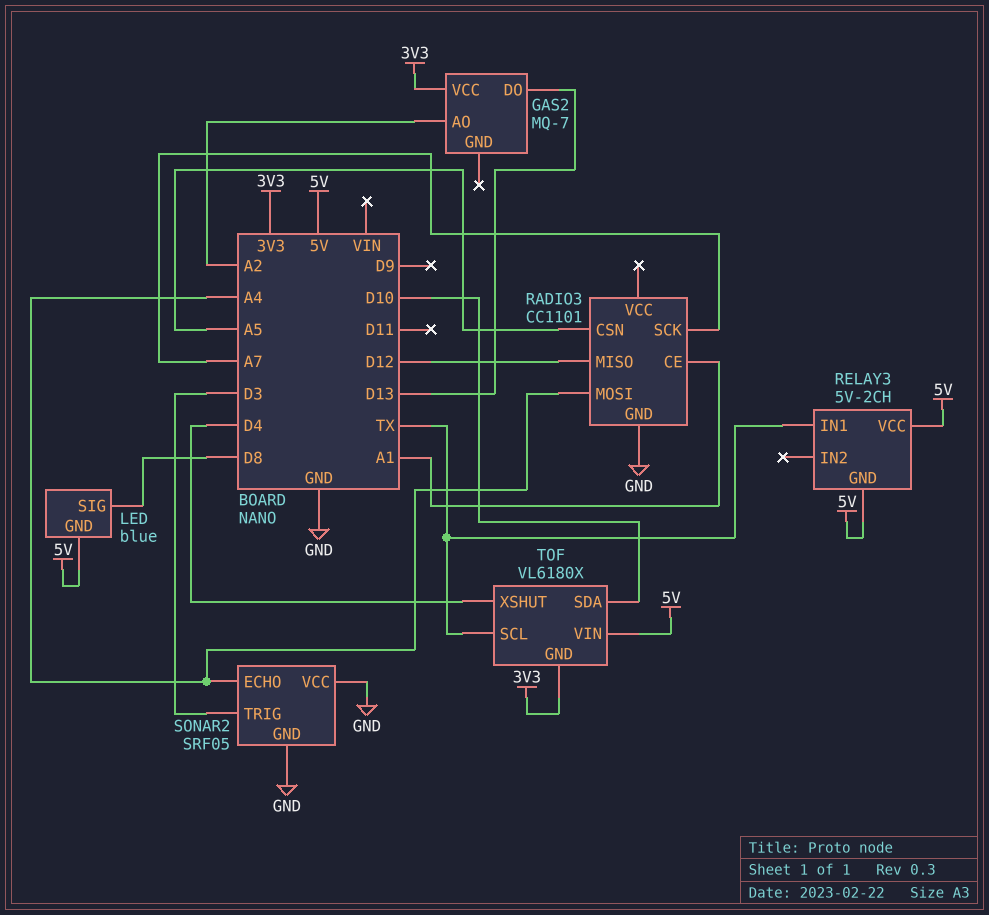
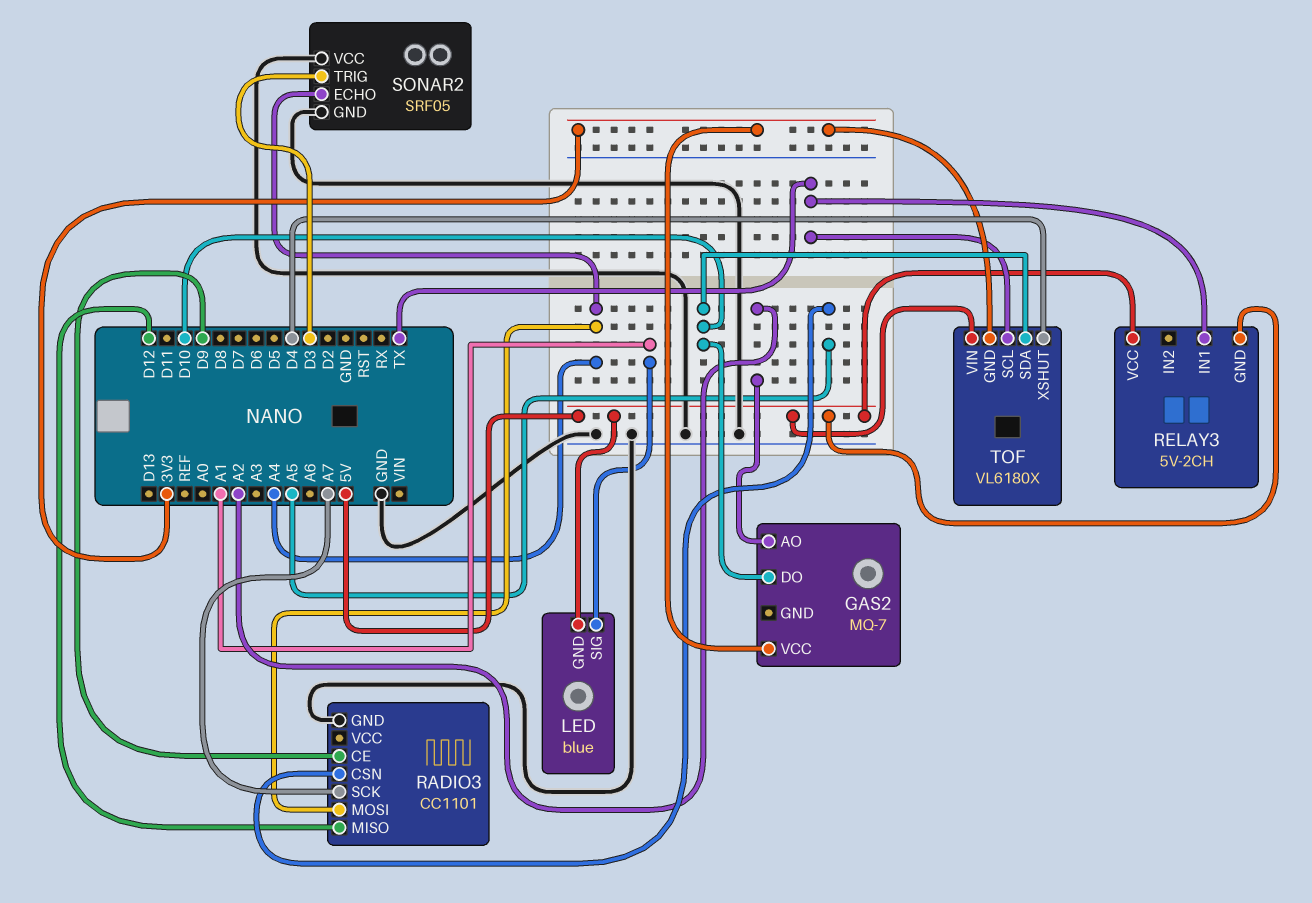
GAS2 pin DO: D13 -> D10
LED pin SIG: D8 -> A1
RADIO3 pin CE: A1 -> D9

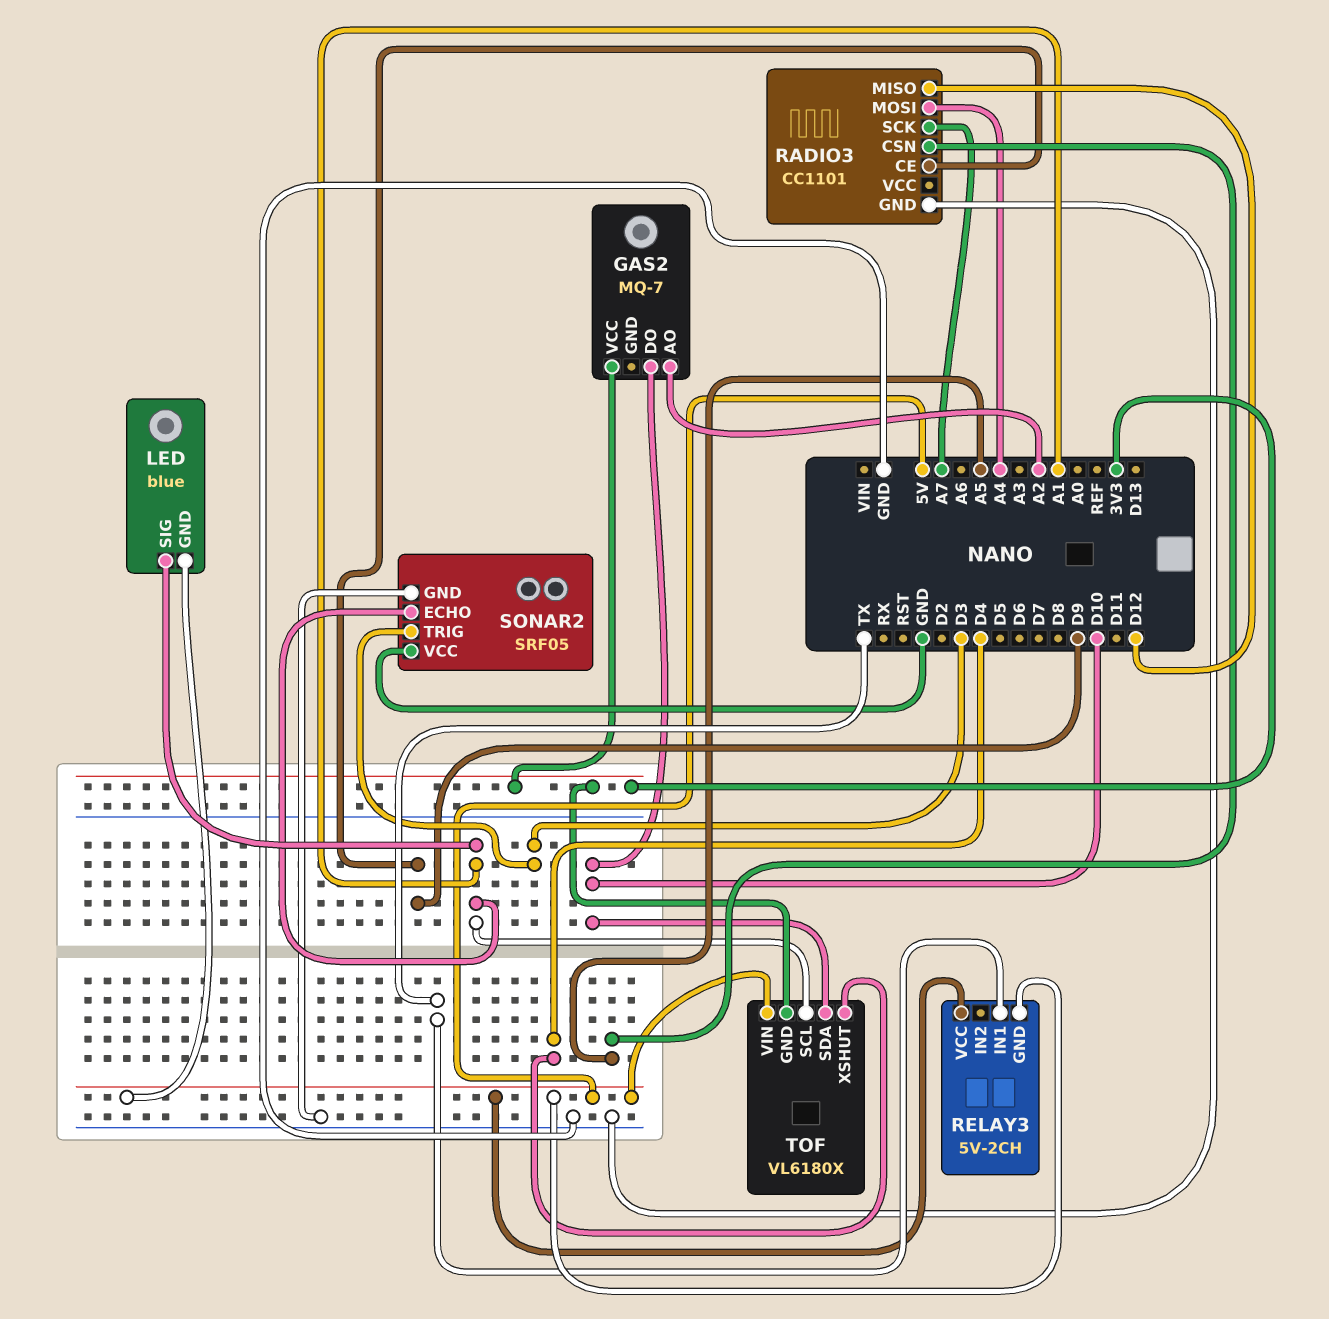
SONAR2 pin ECHO: A4 -> A1
TOF pin SCL: TX -> A1

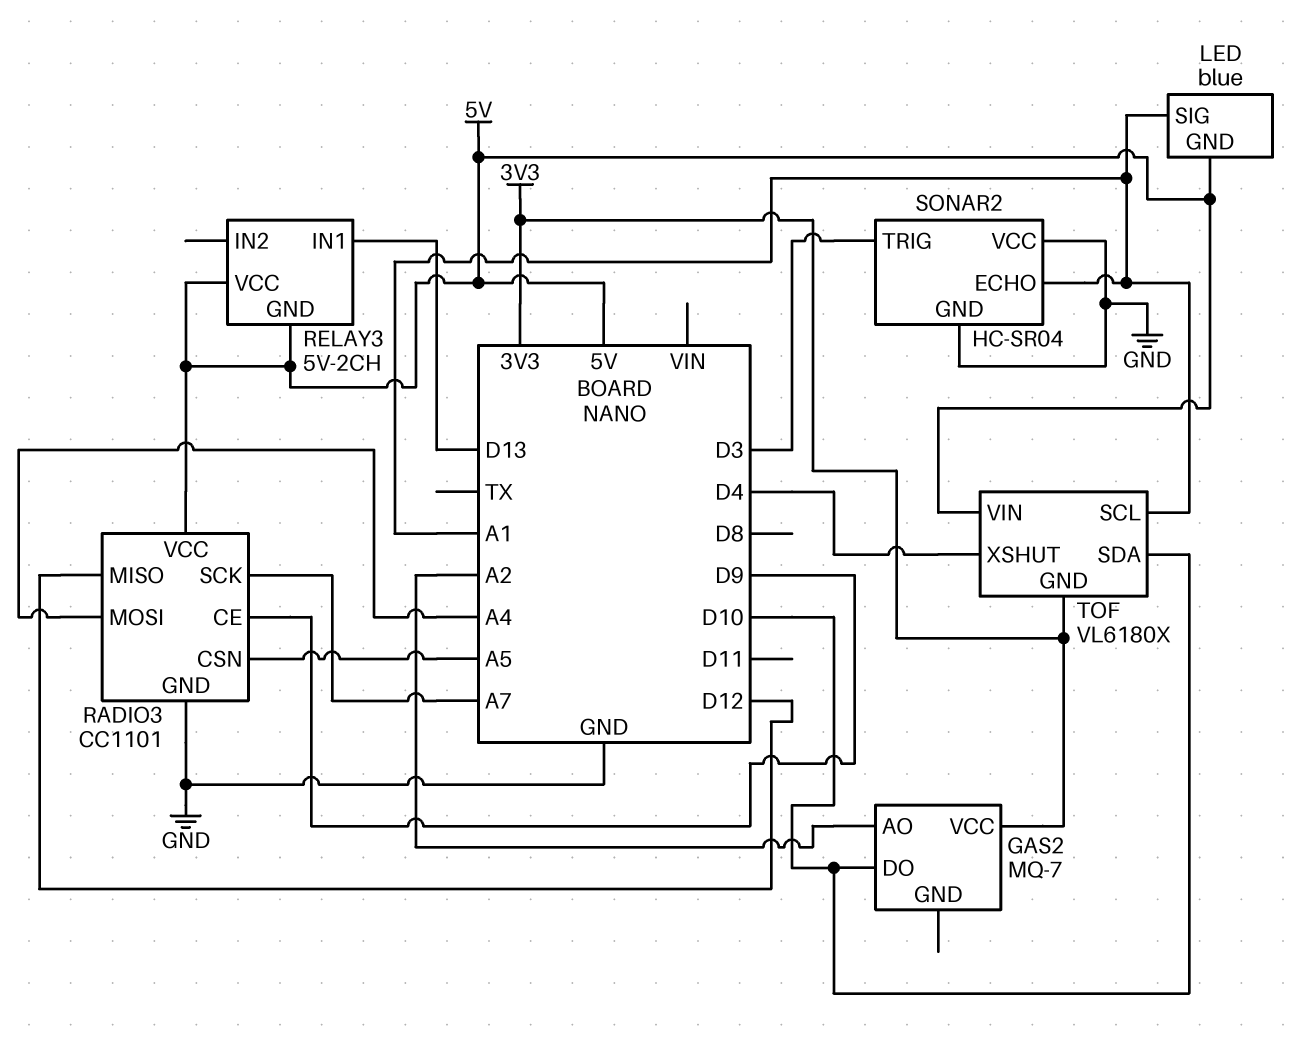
RADIO3 pin VCC: none -> 5V
RELAY3 pin IN1: TX -> D13
SONAR2: SRF05 -> HC-SR04

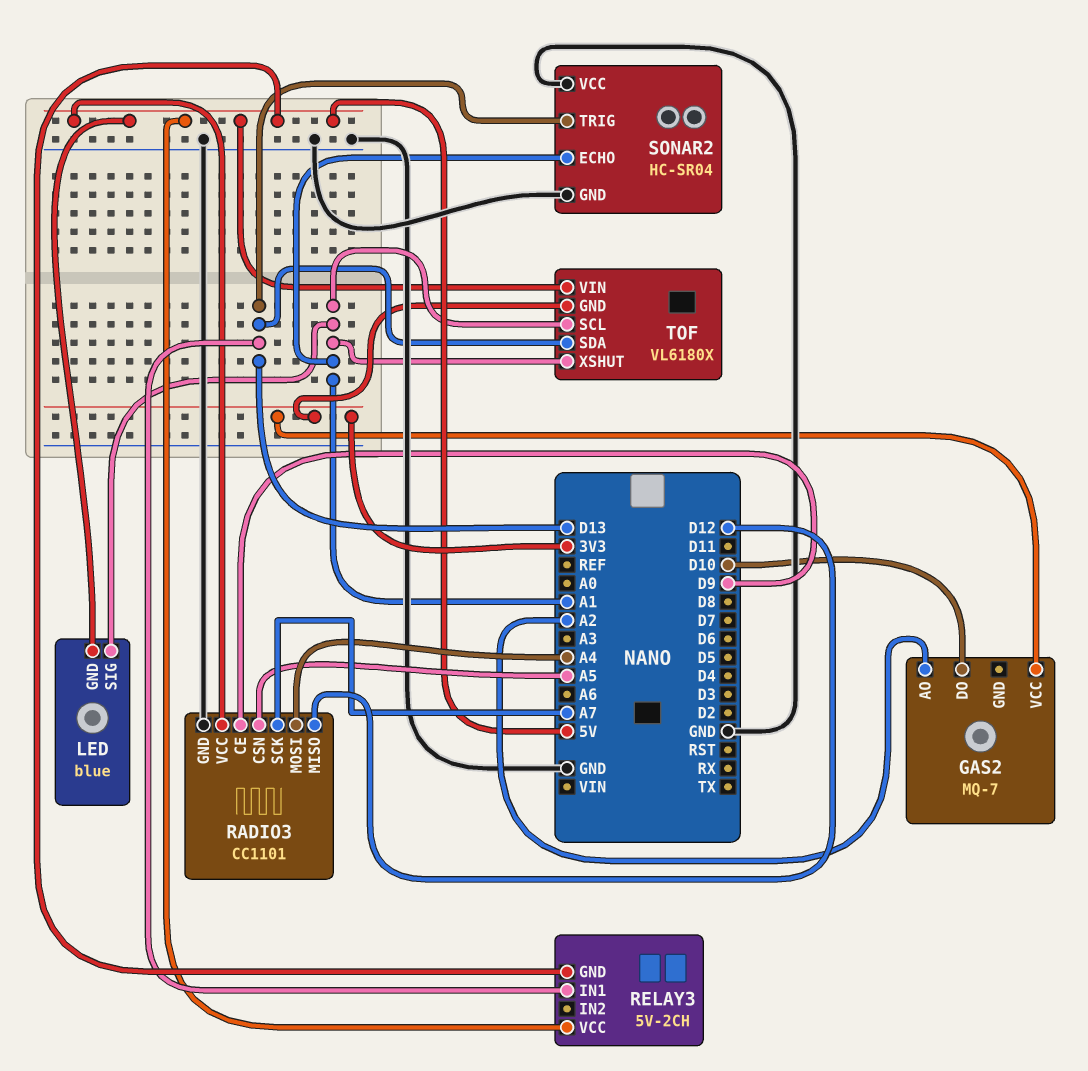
SONAR2 pin TRIG: D3 -> D13
TOF pin SDA: D10 -> D13
TOF pin XSHUT: D4 -> A1

